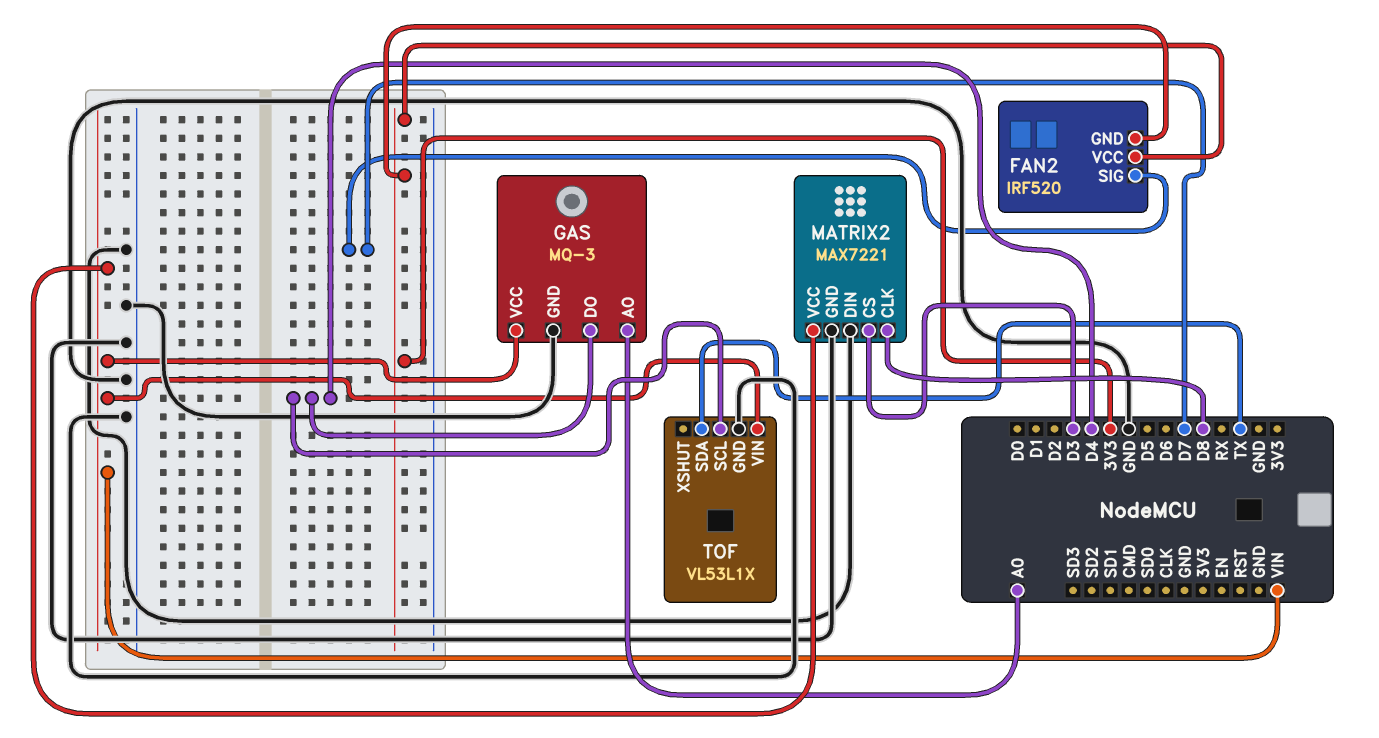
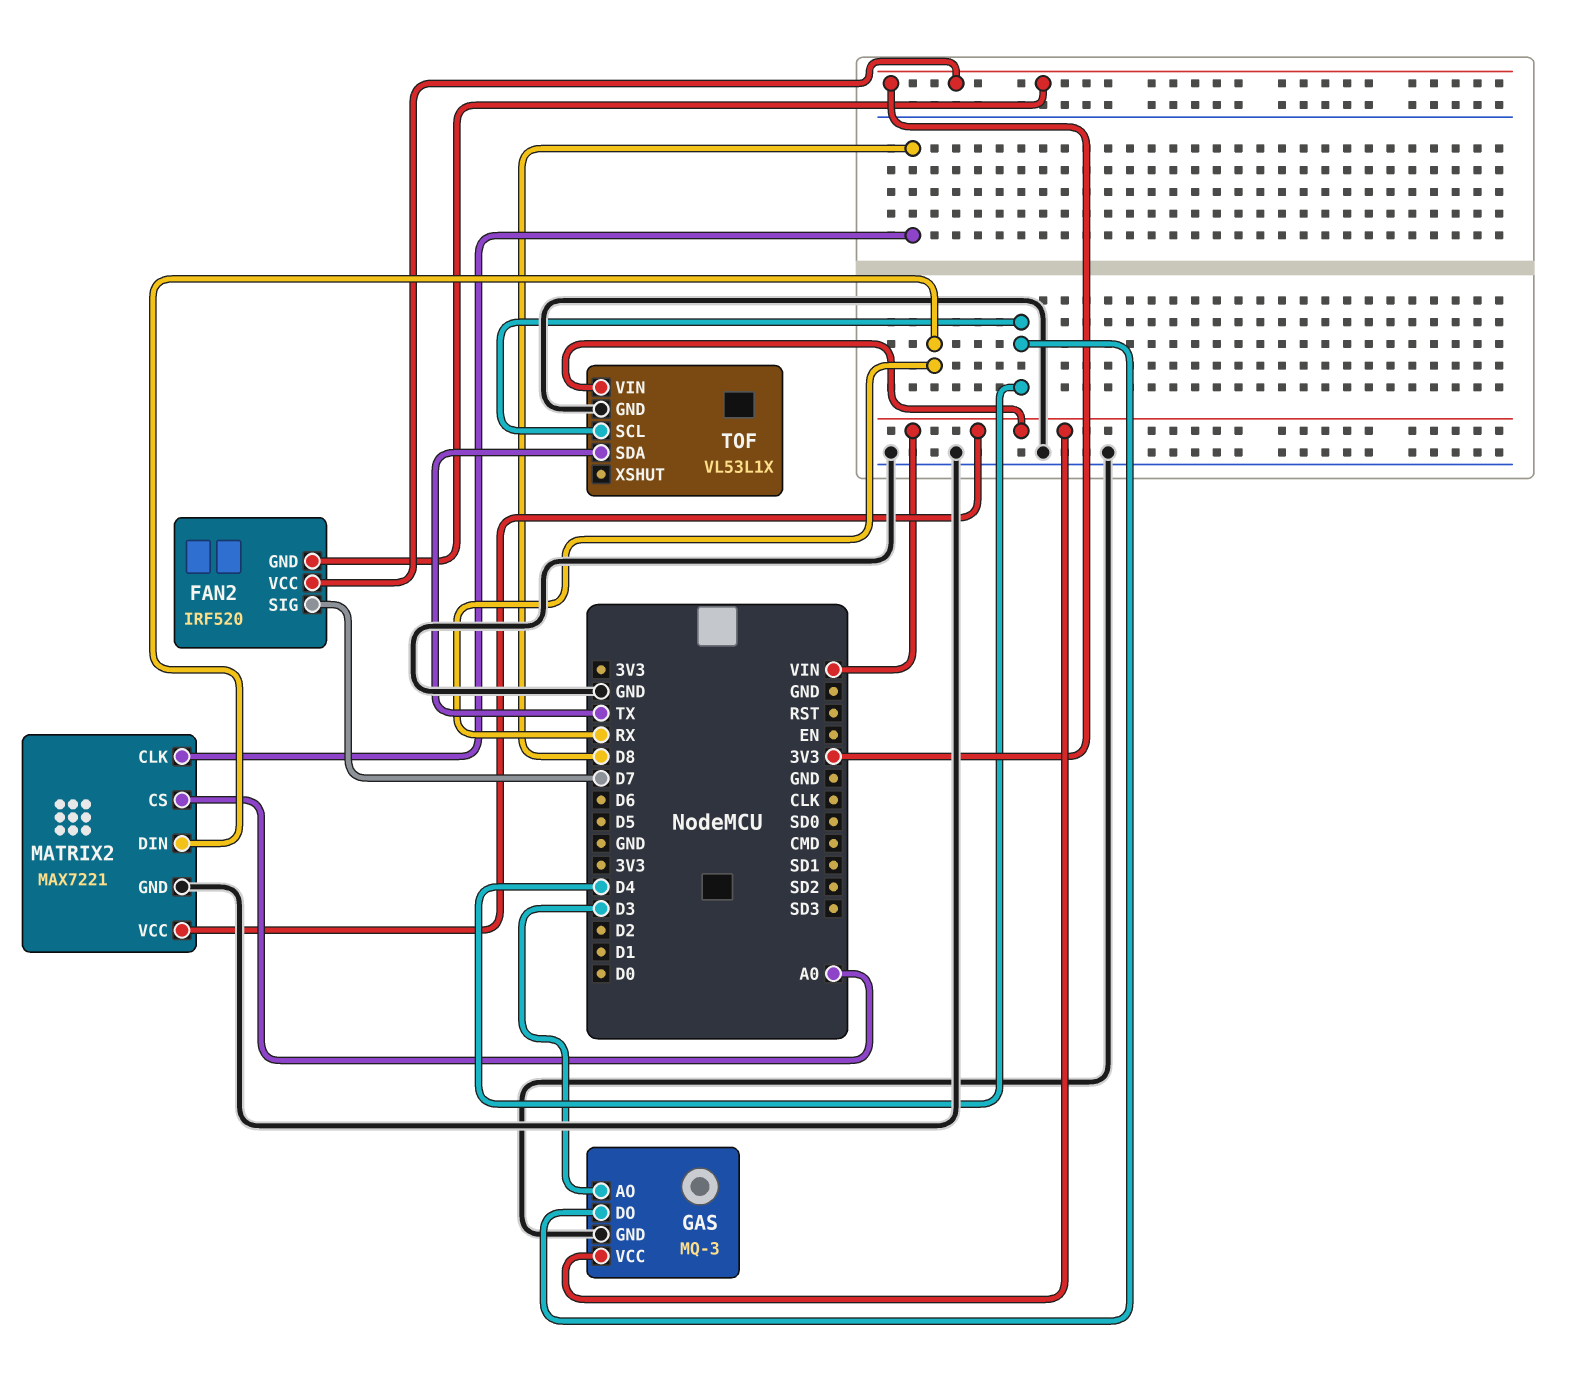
GAS pin AO: A0 -> D3
MATRIX2 pin CS: D3 -> A0
MATRIX2 pin DIN: GND -> RX

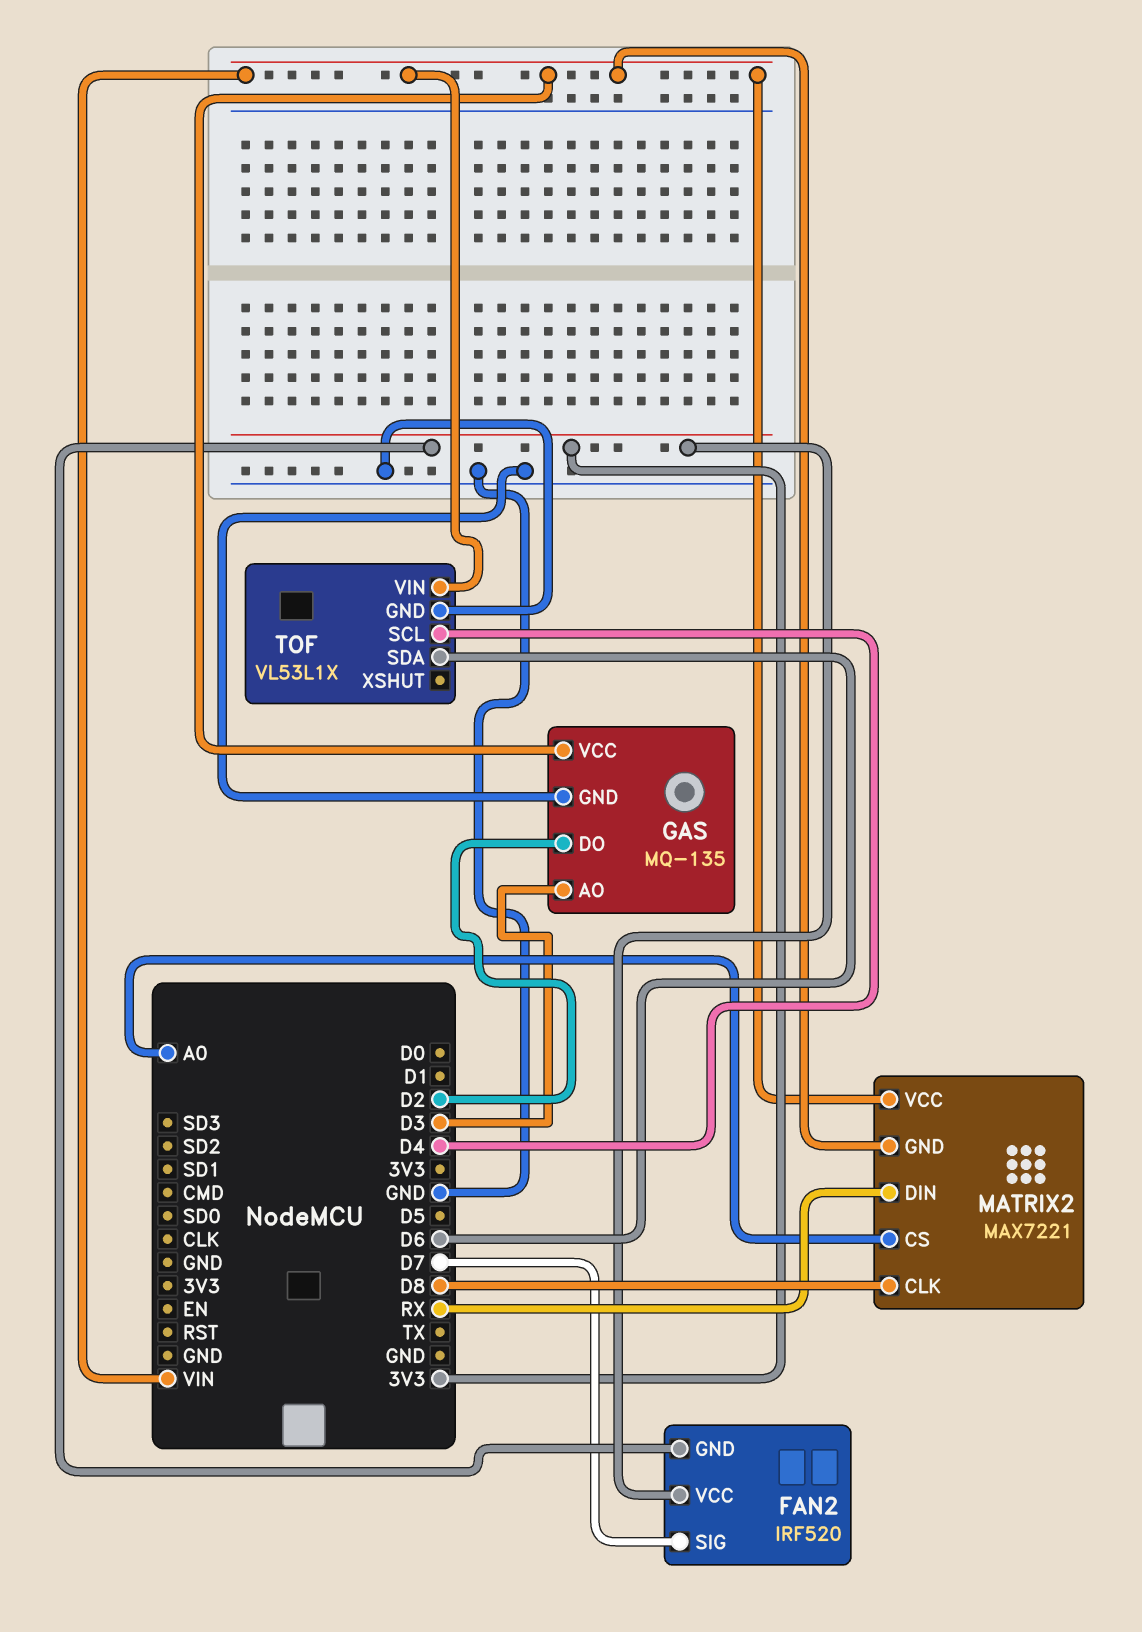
GAS: MQ-3 -> MQ-135
GAS pin DO: D4 -> D2
MATRIX2 pin GND: GND -> VIN
TOF pin SDA: TX -> D6

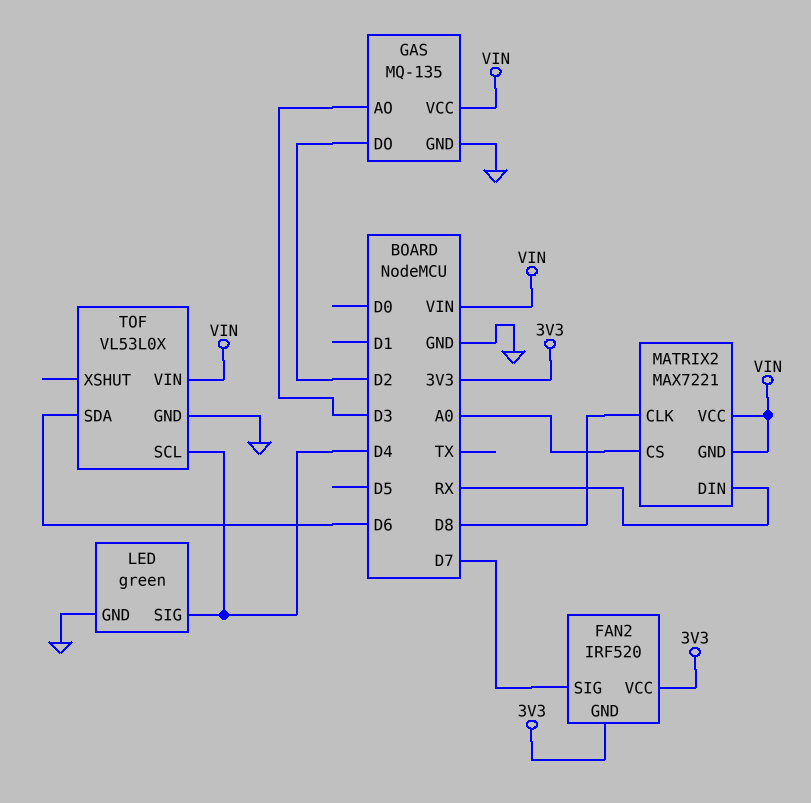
LED: none -> green
LED pin GND: none -> GND
LED pin SIG: none -> D4
TOF: VL53L1X -> VL53L0X

